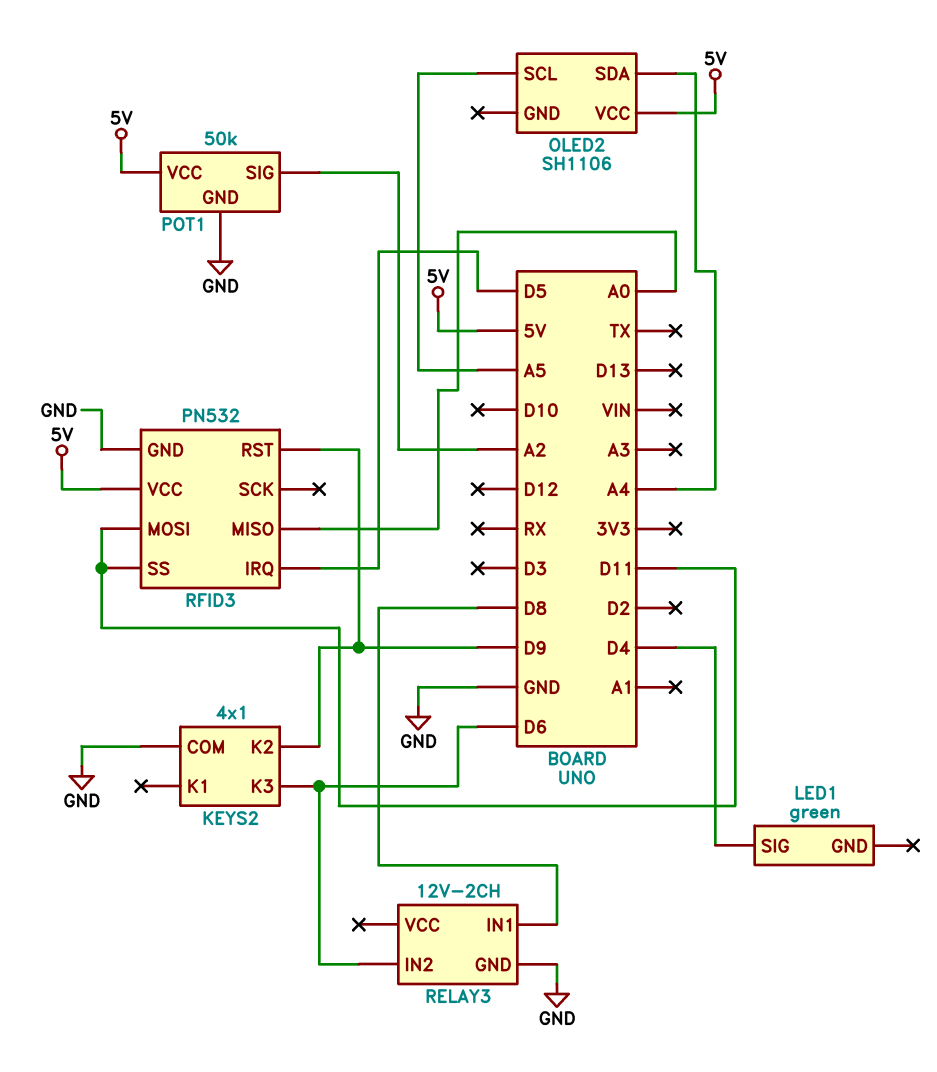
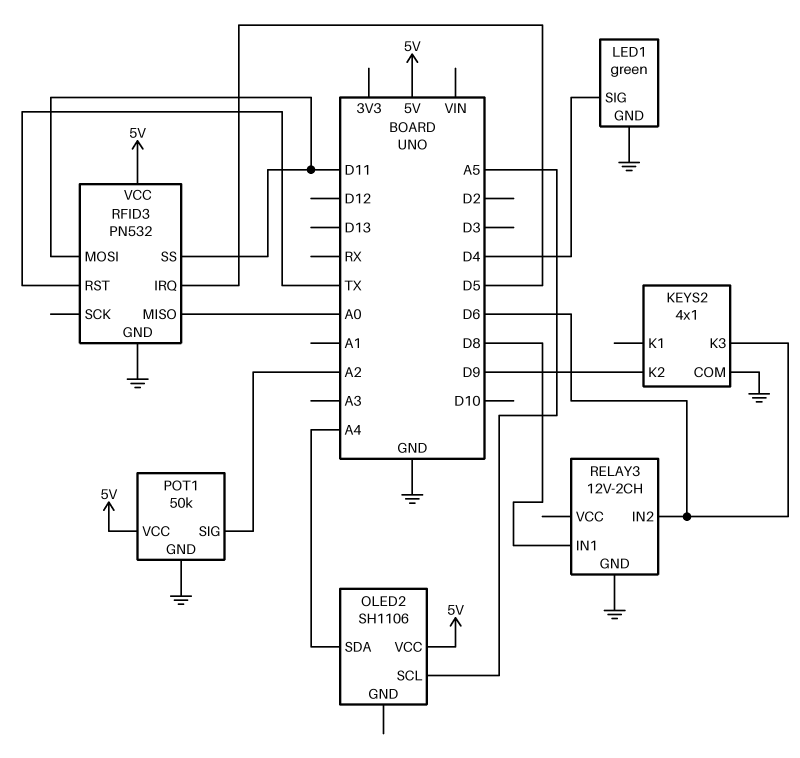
LED1 pin GND: none -> GND
RFID3 pin RST: D9 -> TX

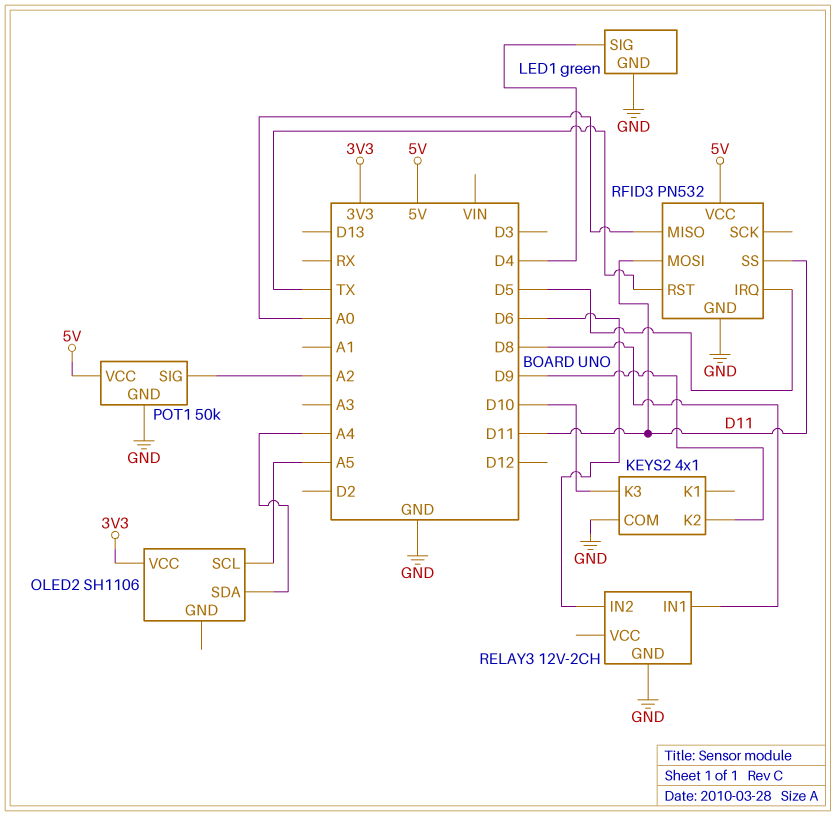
KEYS2 pin K3: D6 -> D10
OLED2 pin VCC: 5V -> 3V3

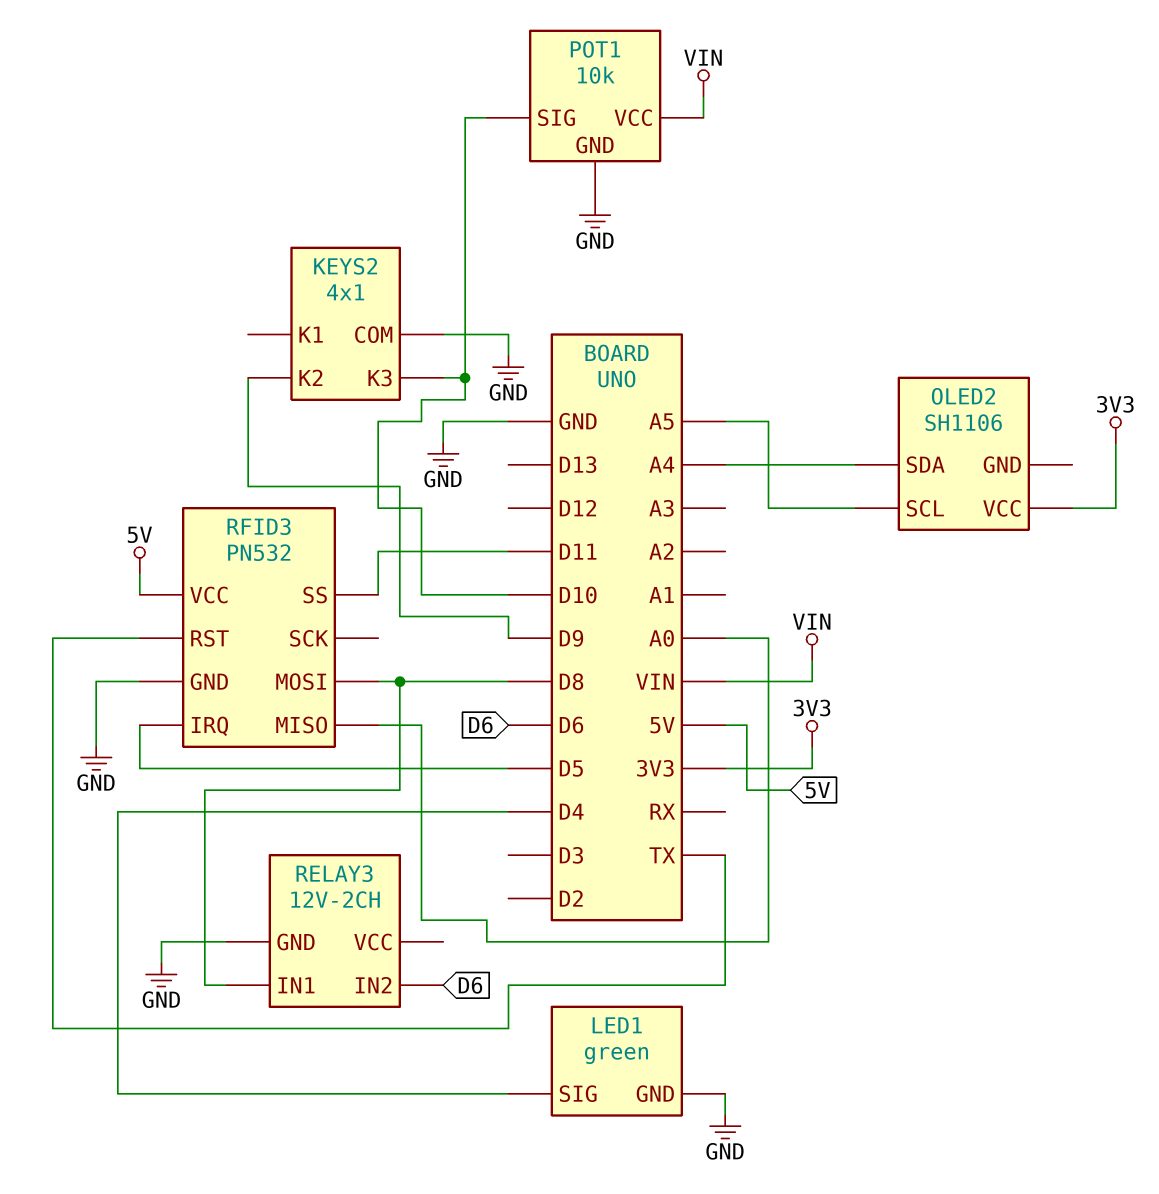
POT1: 50k -> 10k
POT1 pin SIG: A2 -> D10
POT1 pin VCC: 5V -> VIN
RFID3 pin MOSI: D11 -> D8

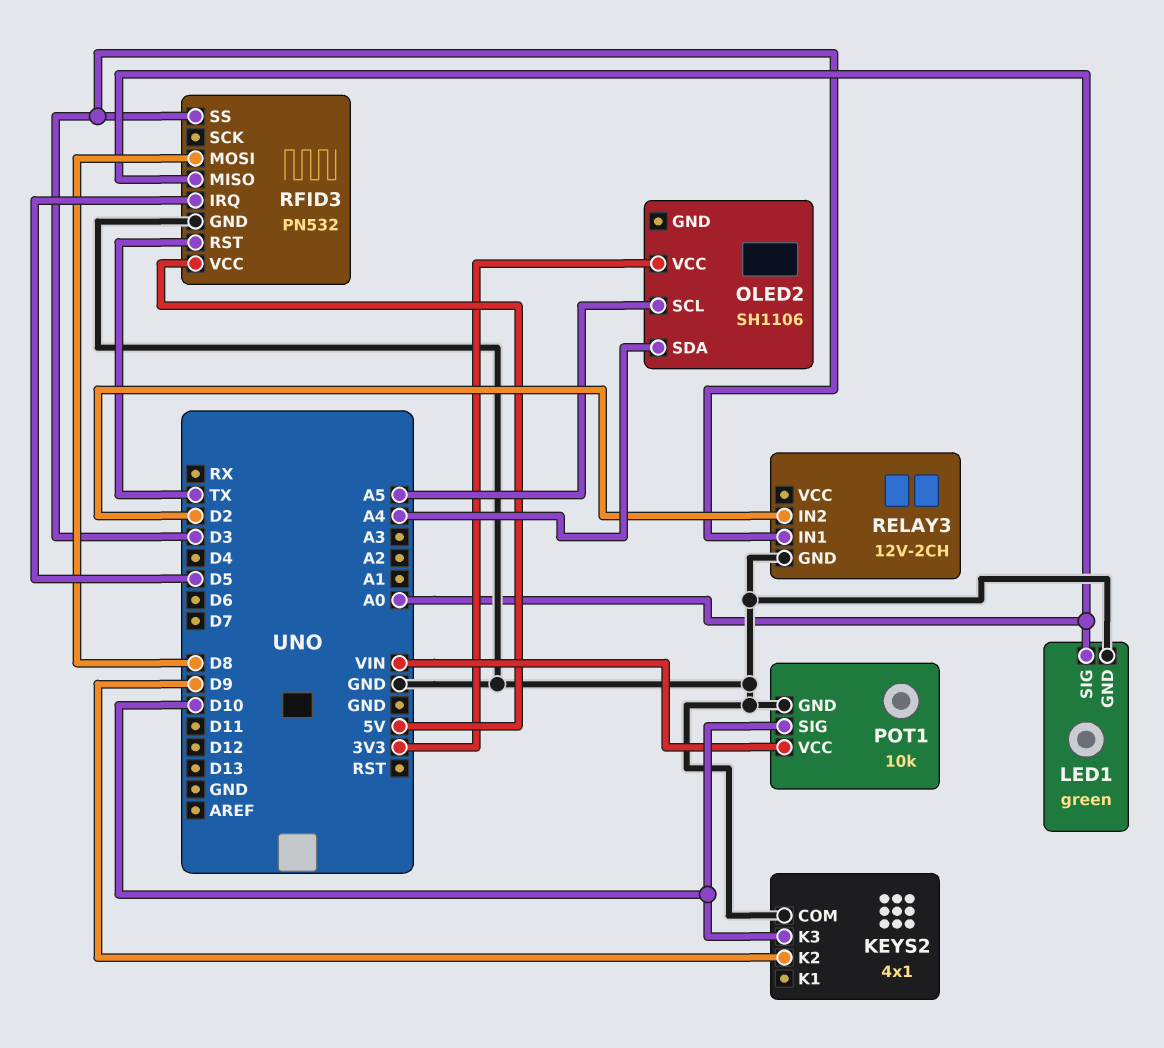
LED1 pin SIG: D4 -> A0
RELAY3 pin IN1: D8 -> D3
RELAY3 pin IN2: D6 -> D2
RFID3 pin SS: D11 -> D3

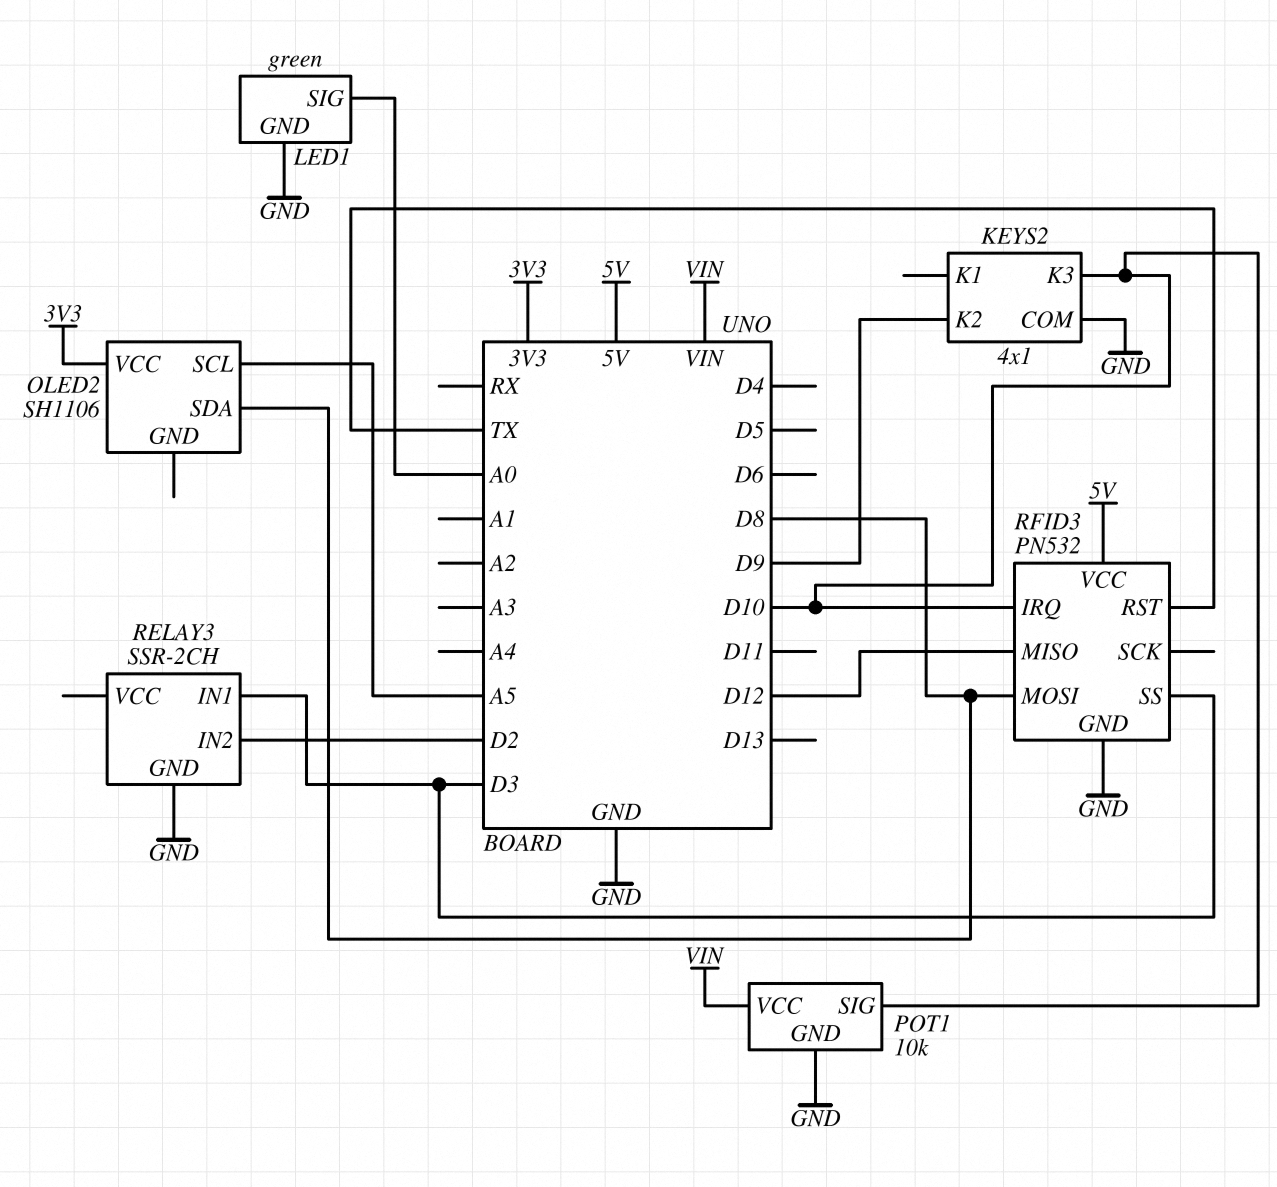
OLED2 pin SDA: A4 -> D8
RELAY3: 12V-2CH -> SSR-2CH
RFID3 pin IRQ: D5 -> D10
RFID3 pin MISO: A0 -> D12

